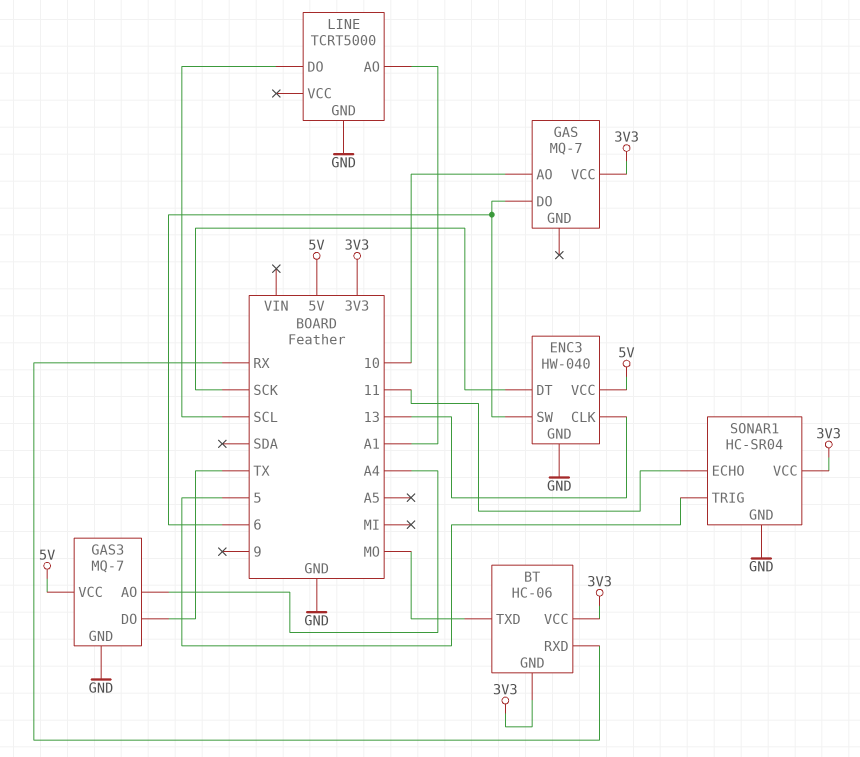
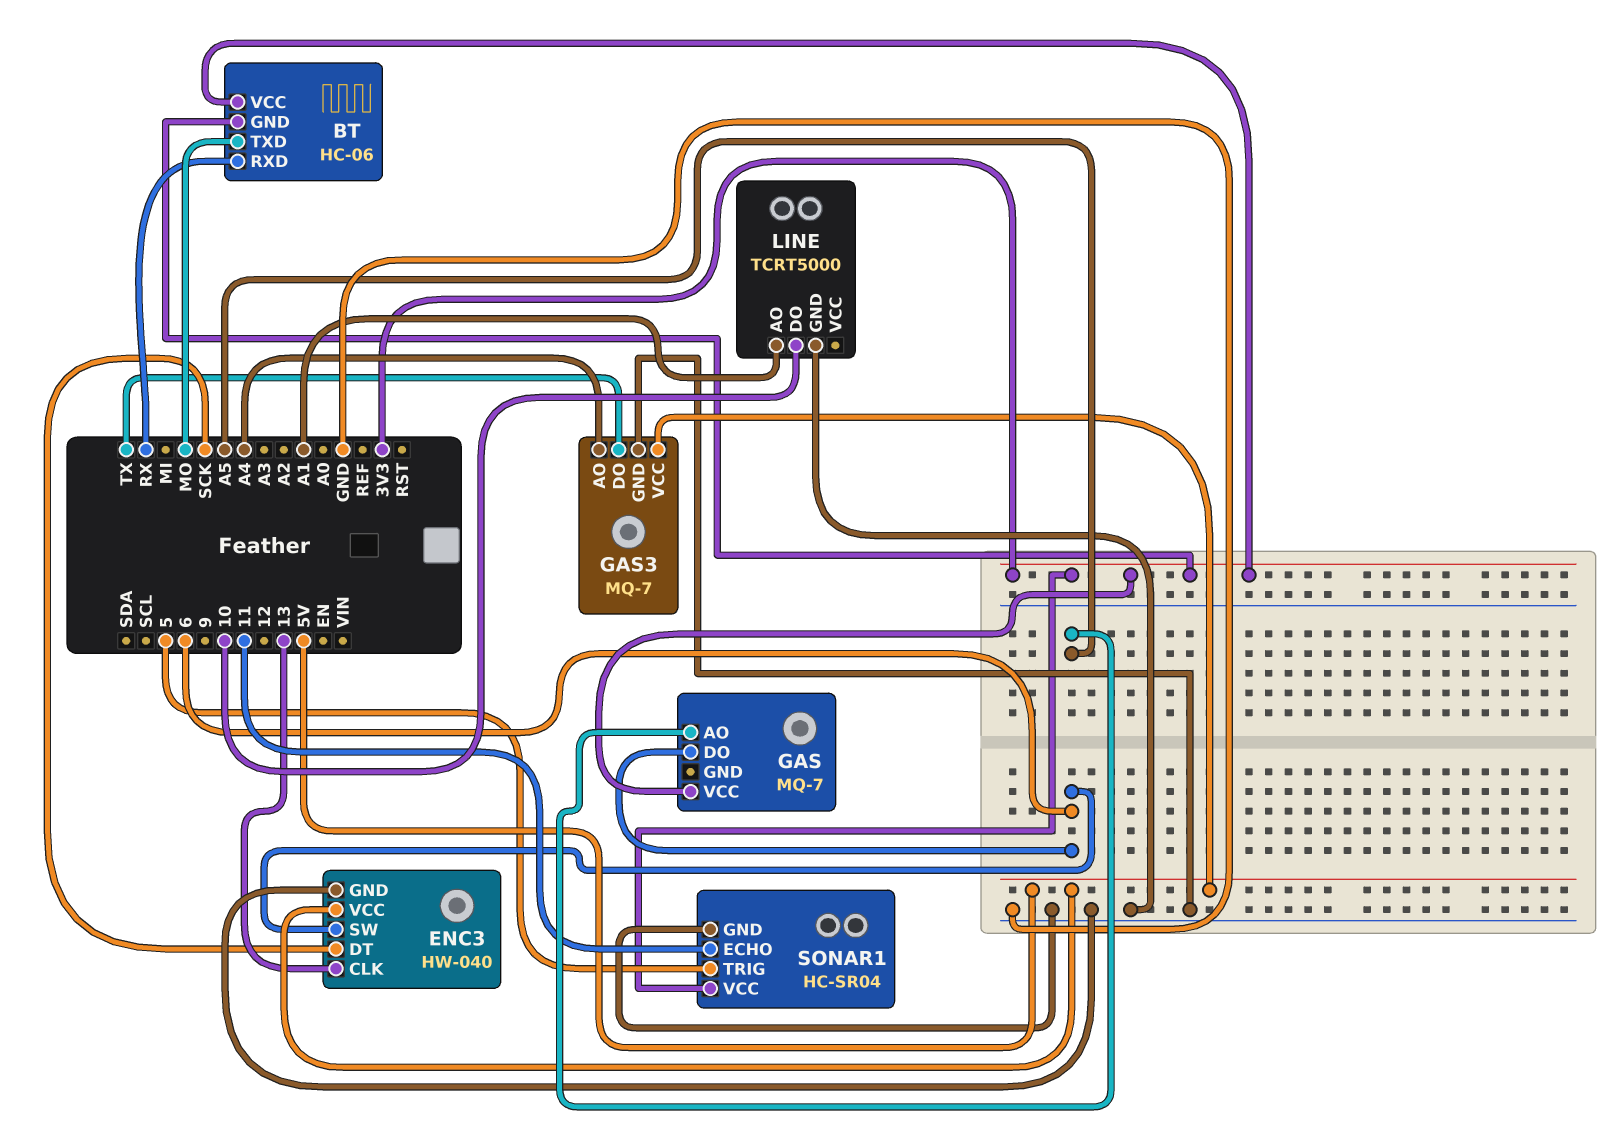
GAS pin AO: 10 -> A5
LINE pin DO: SCL -> 10

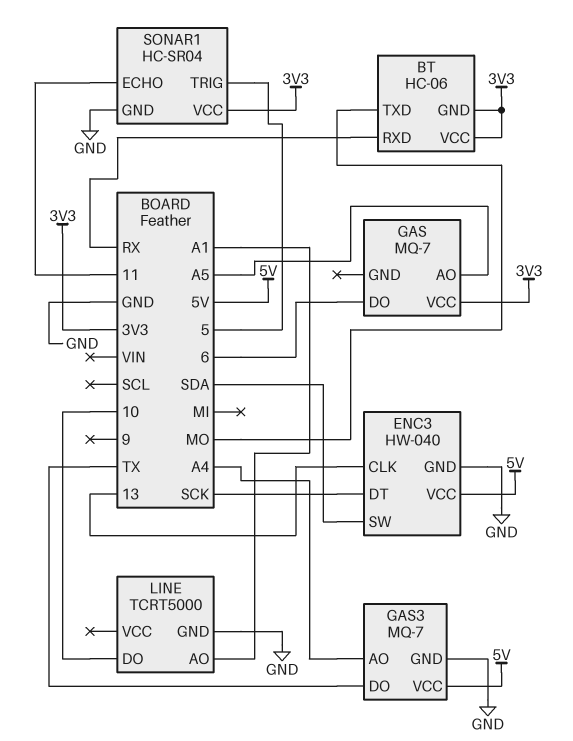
ENC3 pin SW: 6 -> SDA

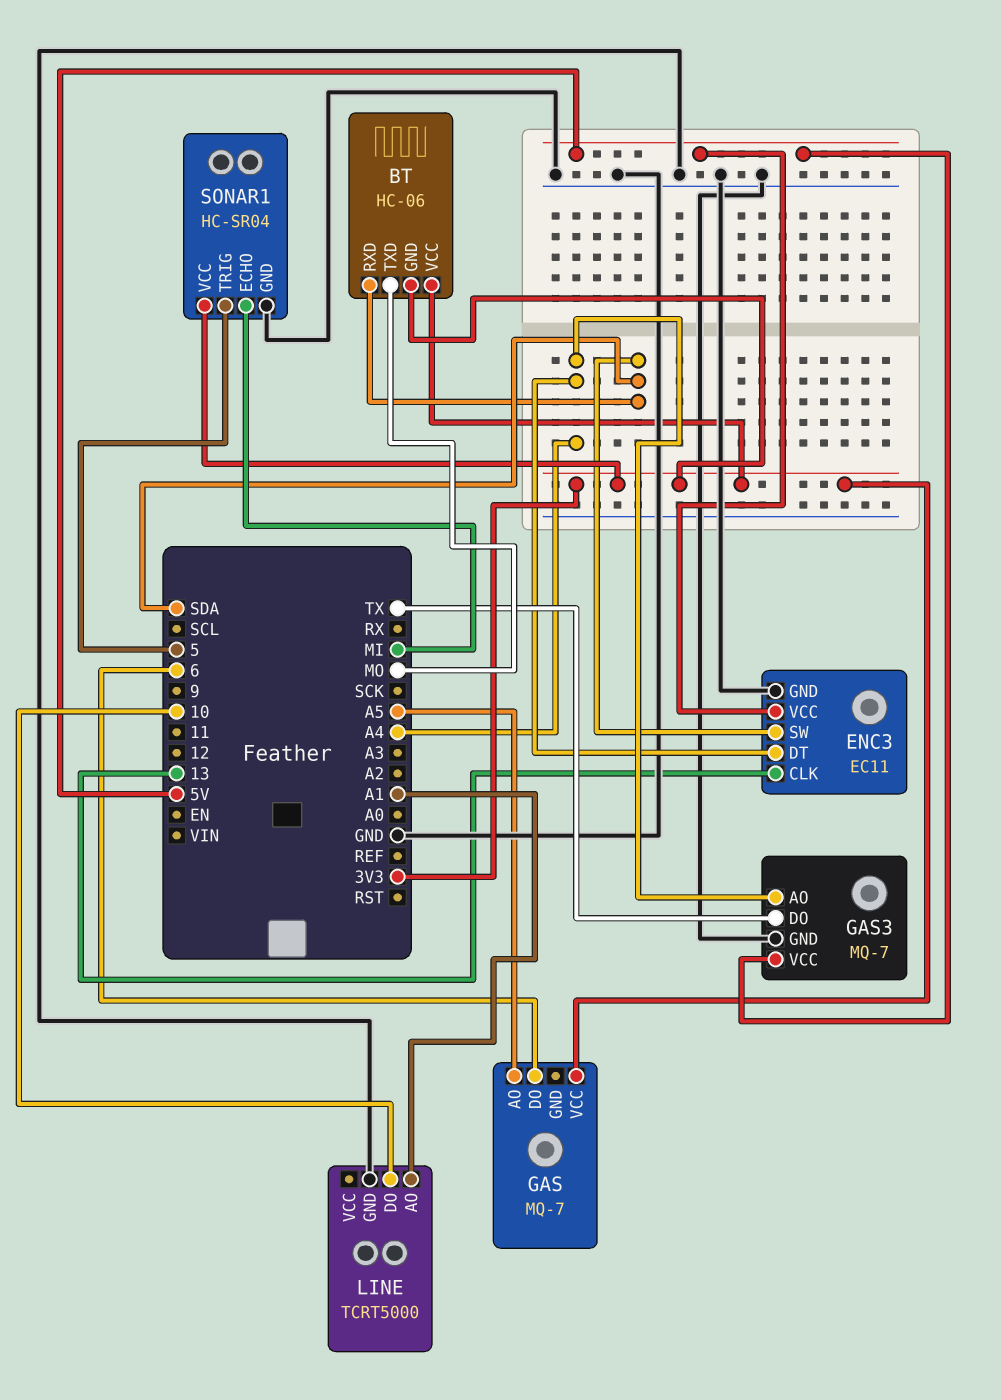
BT pin RXD: RX -> SDA
ENC3: HW-040 -> EC11
ENC3 pin DT: SCK -> A4
SONAR1 pin ECHO: 11 -> MI

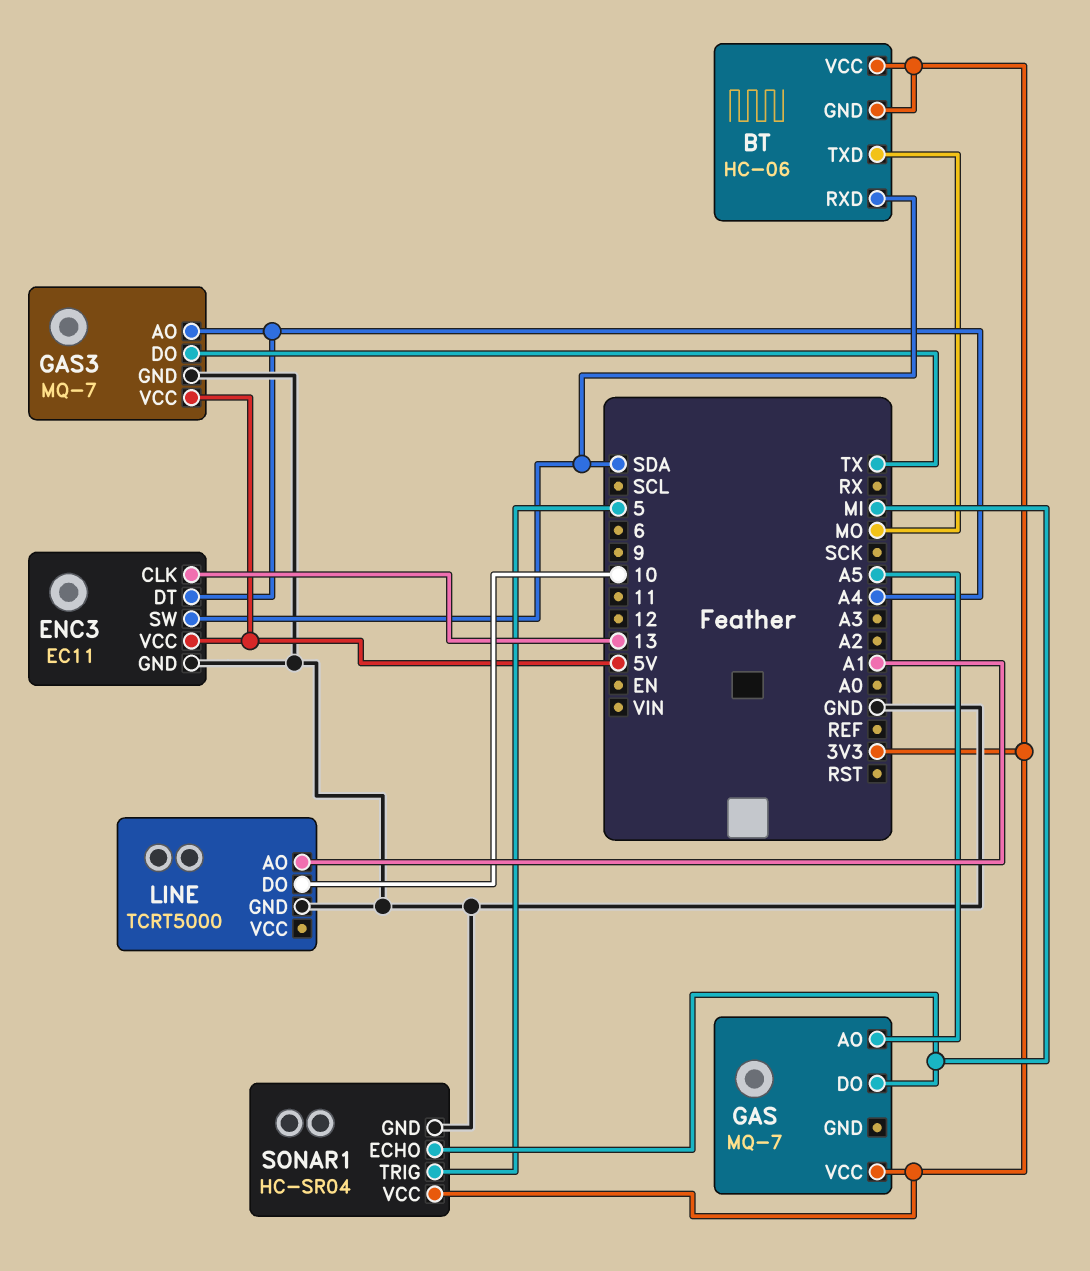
GAS pin DO: 6 -> MI

